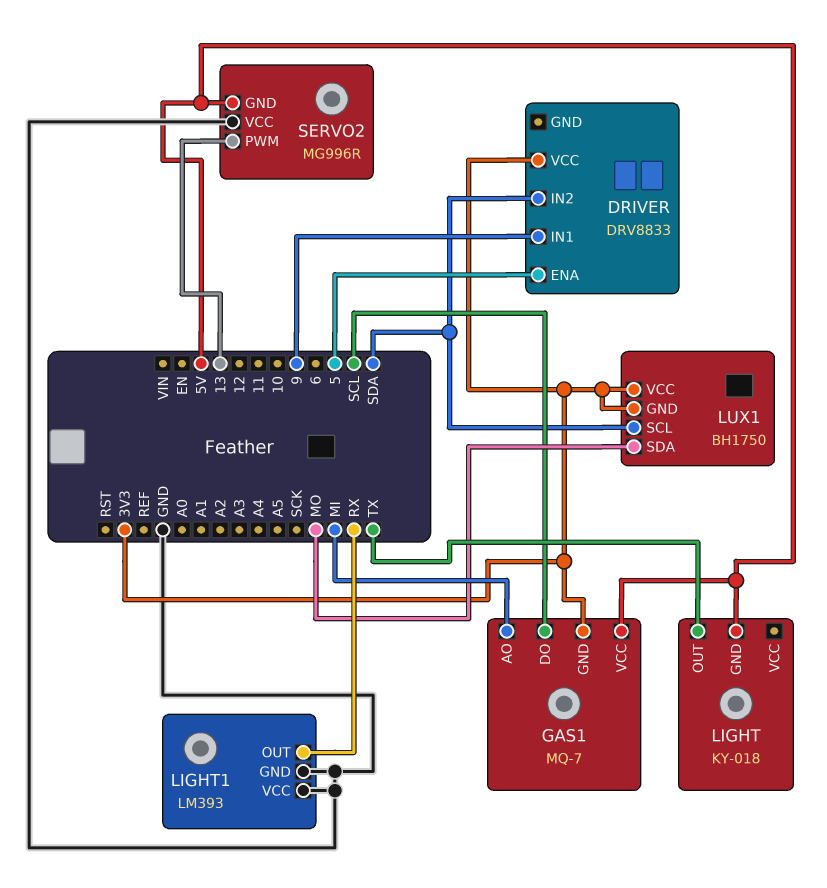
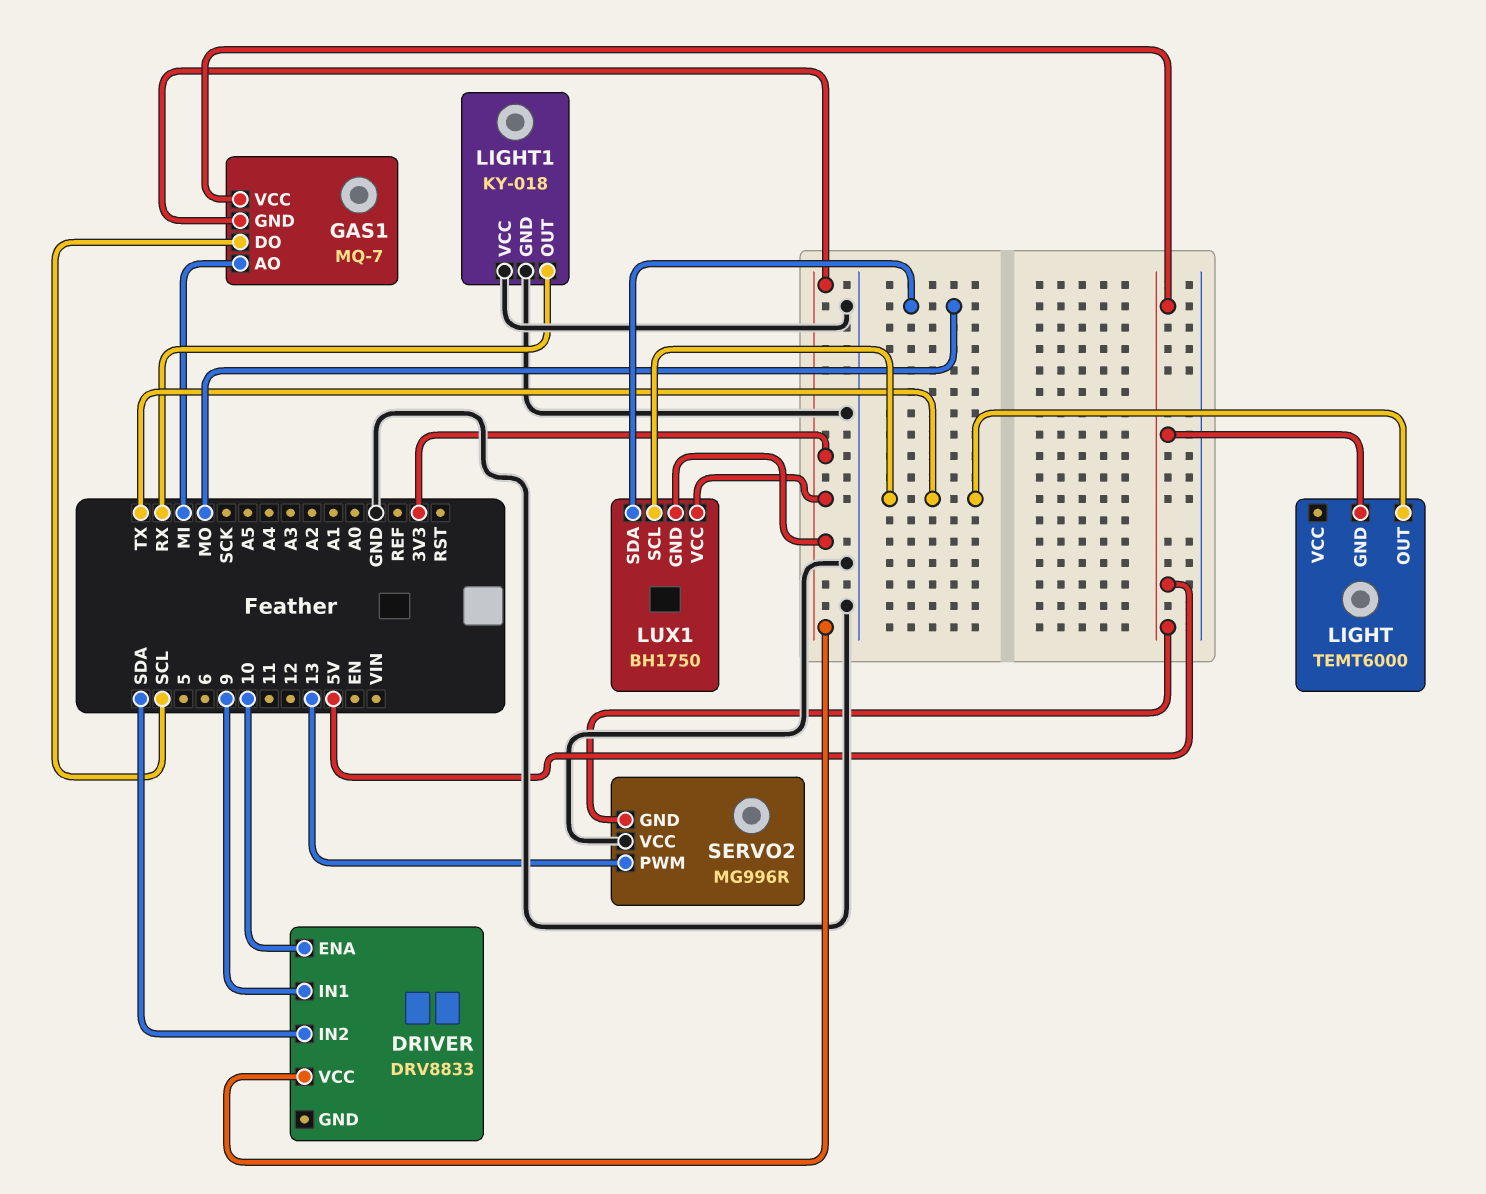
DRIVER pin ENA: 5 -> 10
LIGHT: KY-018 -> TEMT6000
LIGHT1: LM393 -> KY-018
LUX1 pin SCL: SDA -> TX

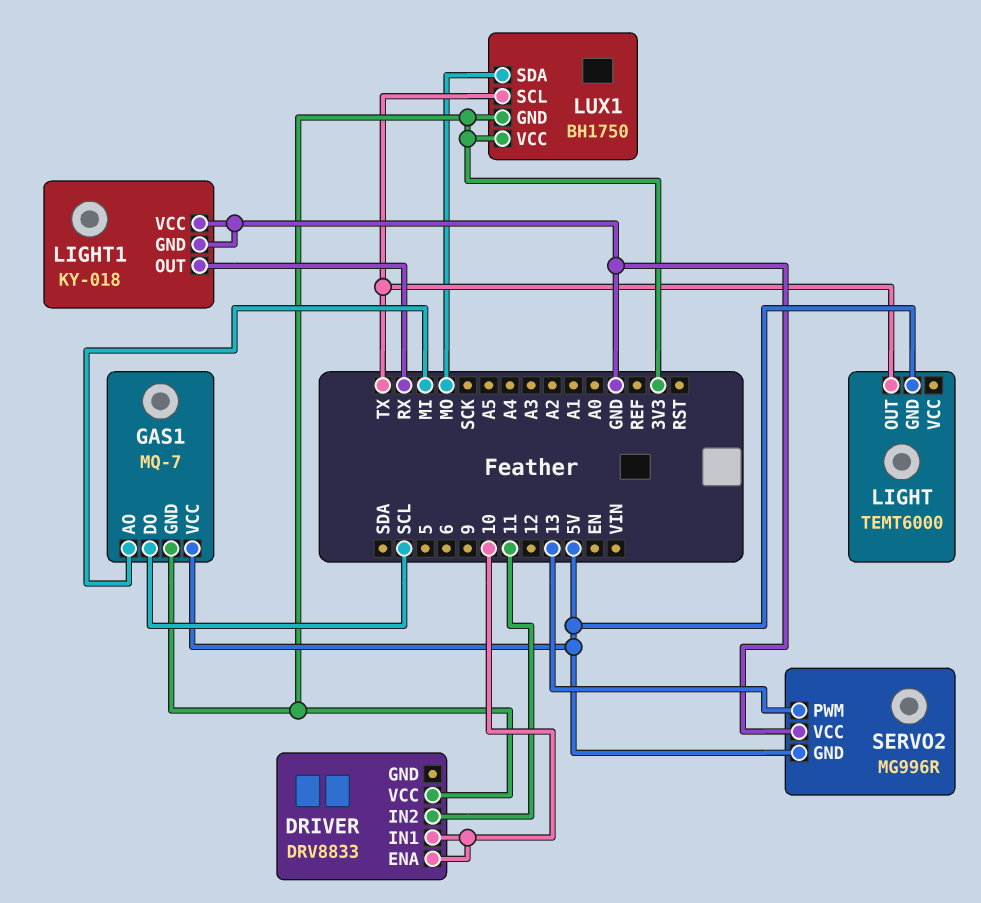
DRIVER pin IN1: 9 -> 10
DRIVER pin IN2: SDA -> 11

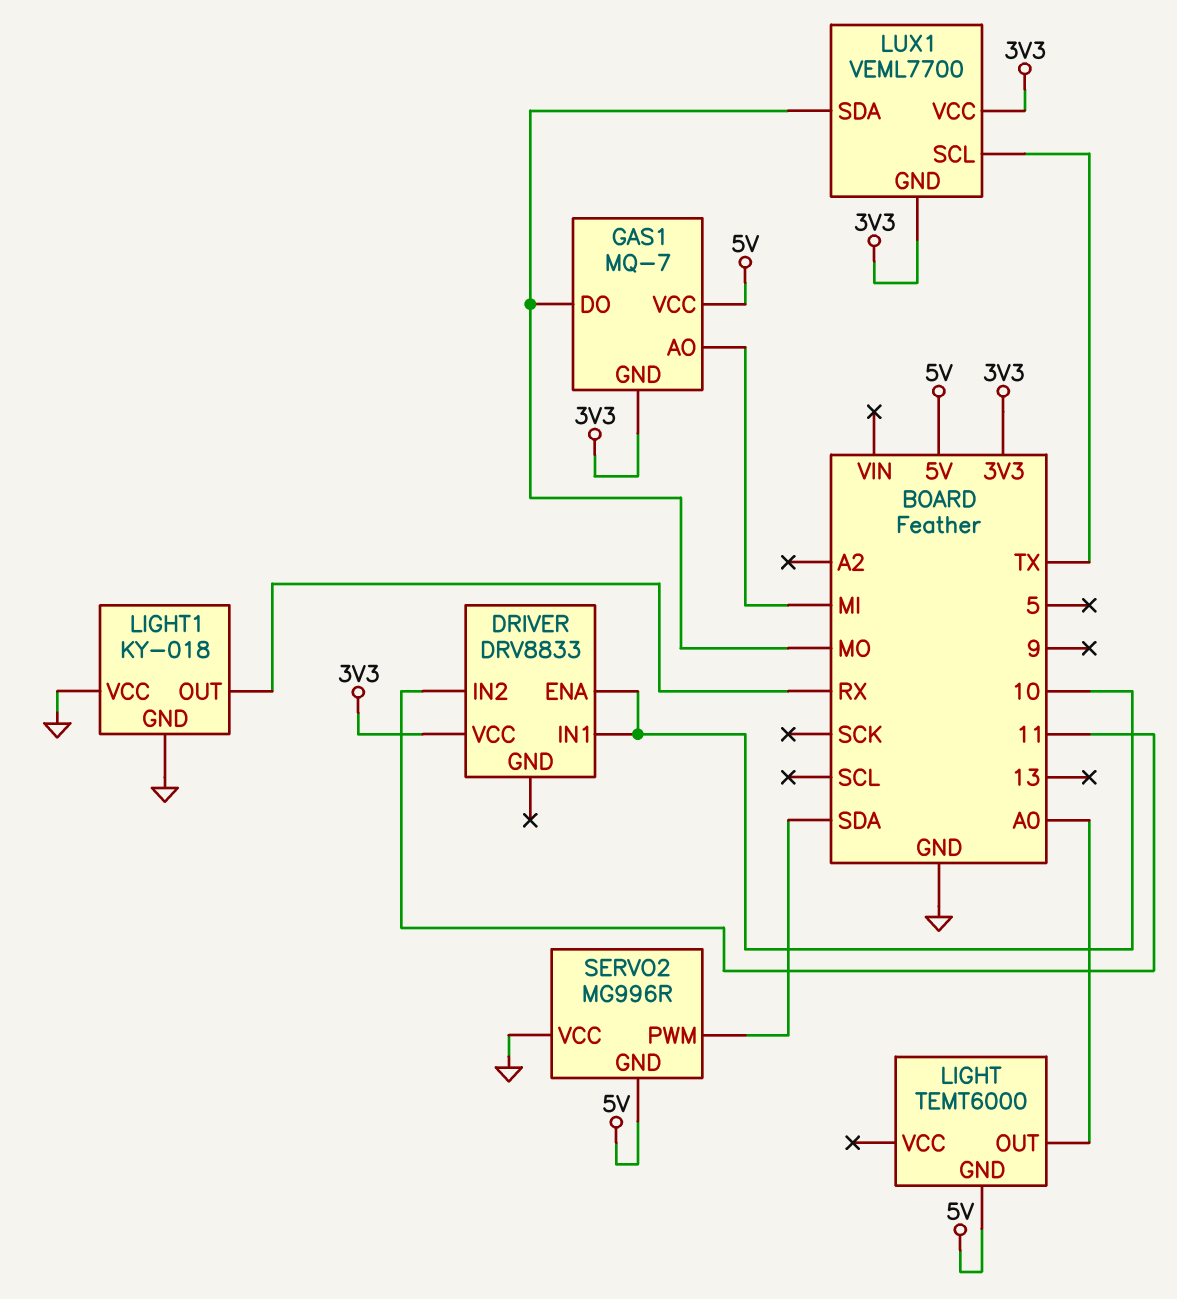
GAS1 pin DO: SCL -> MO
LIGHT pin OUT: TX -> A0
LUX1: BH1750 -> VEML7700
SERVO2 pin PWM: 13 -> SDA

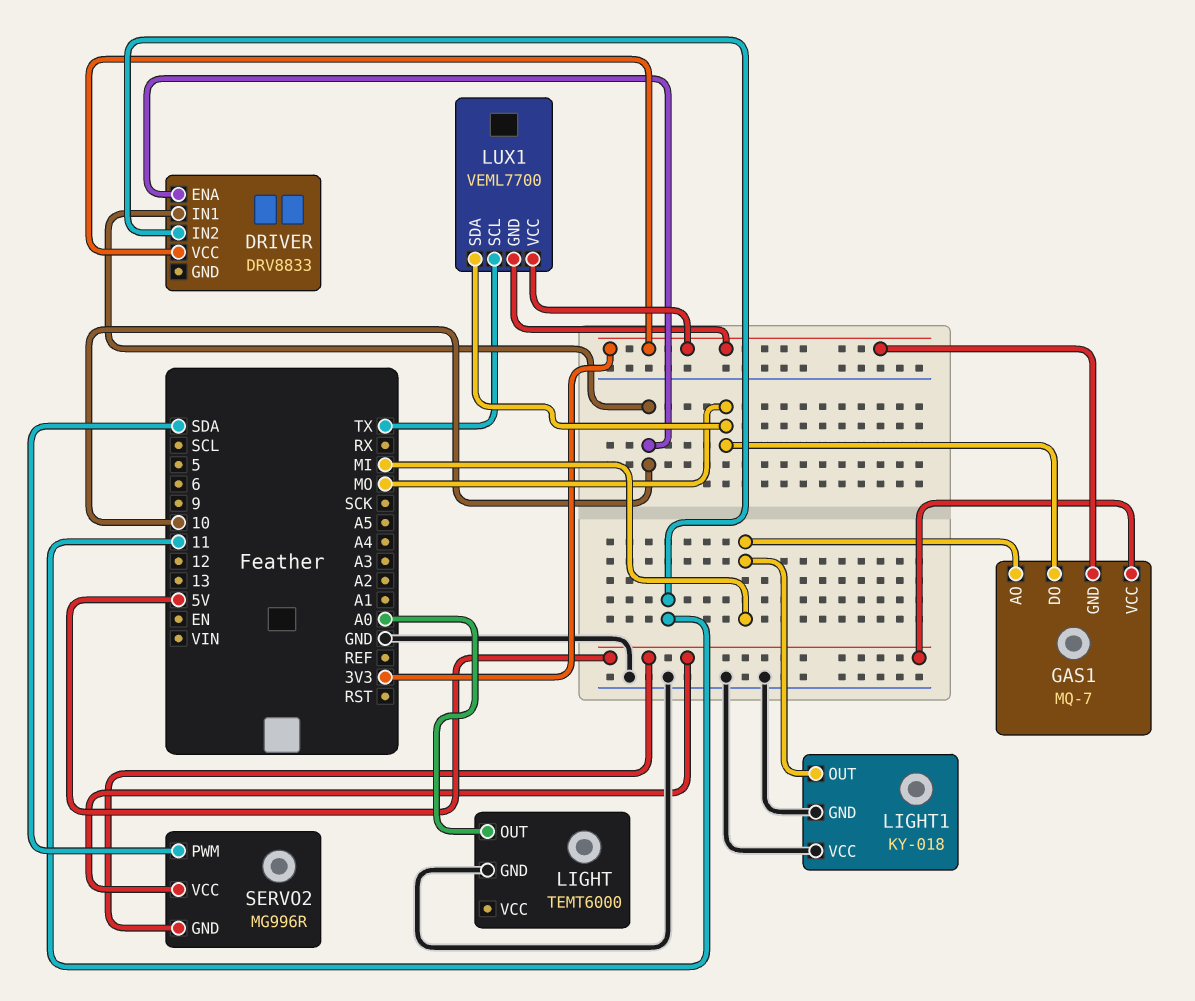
LIGHT pin GND: 5V -> GND
LIGHT1 pin OUT: RX -> MI
SERVO2 pin VCC: GND -> 5V

